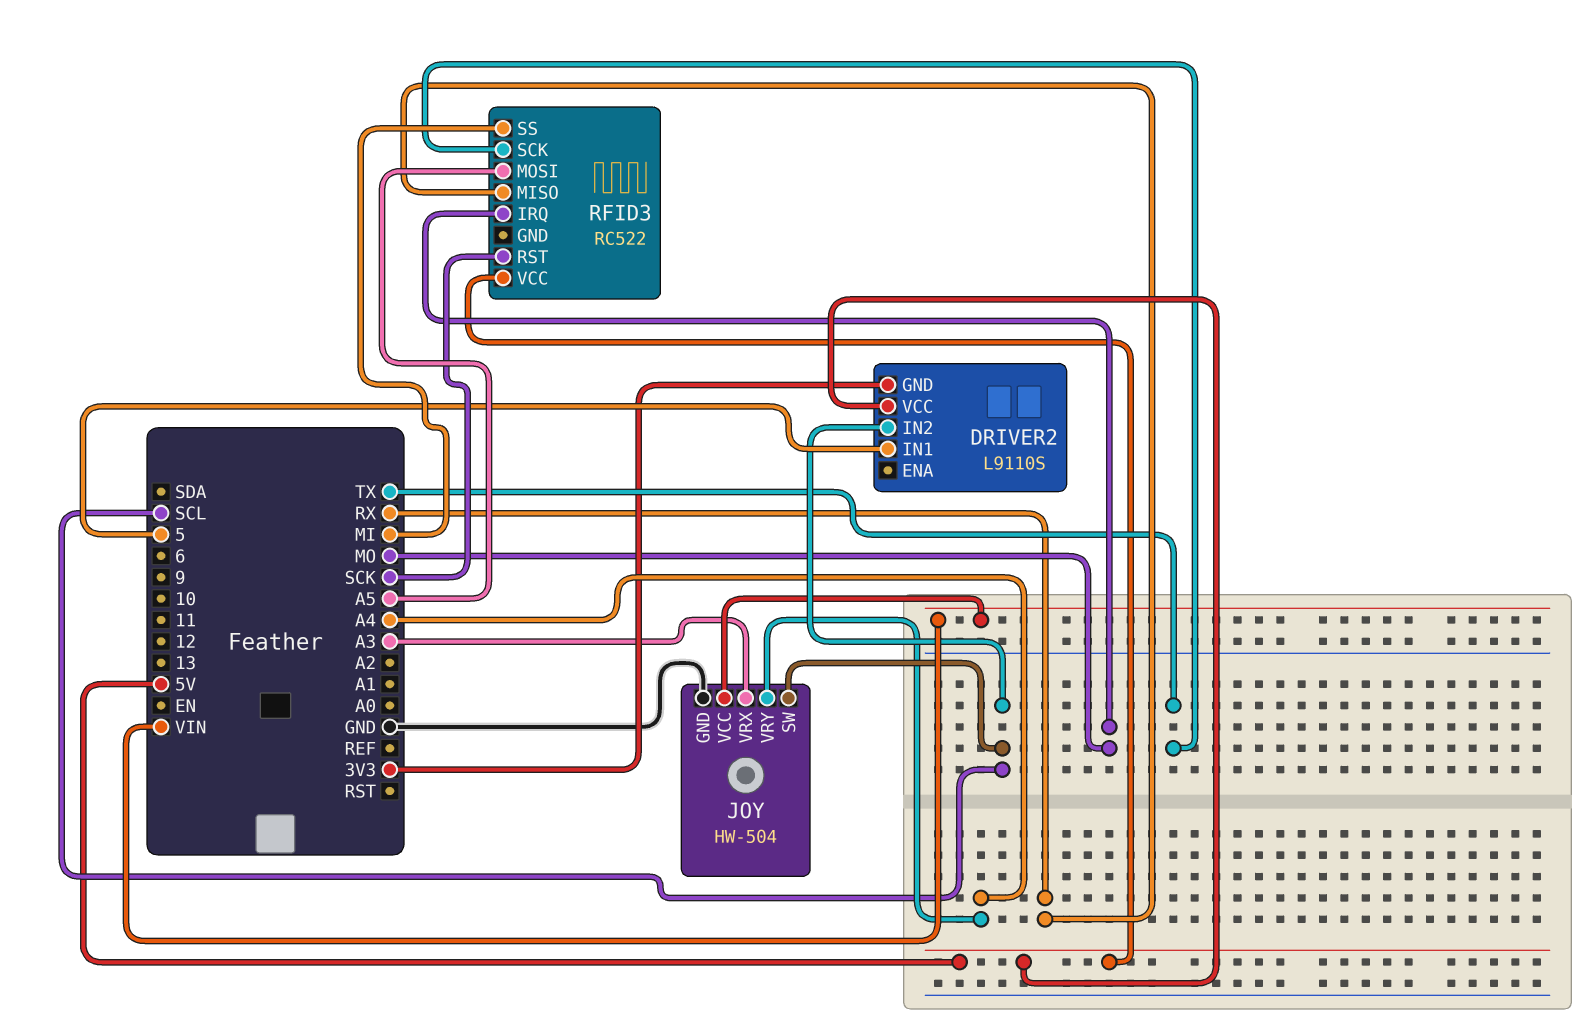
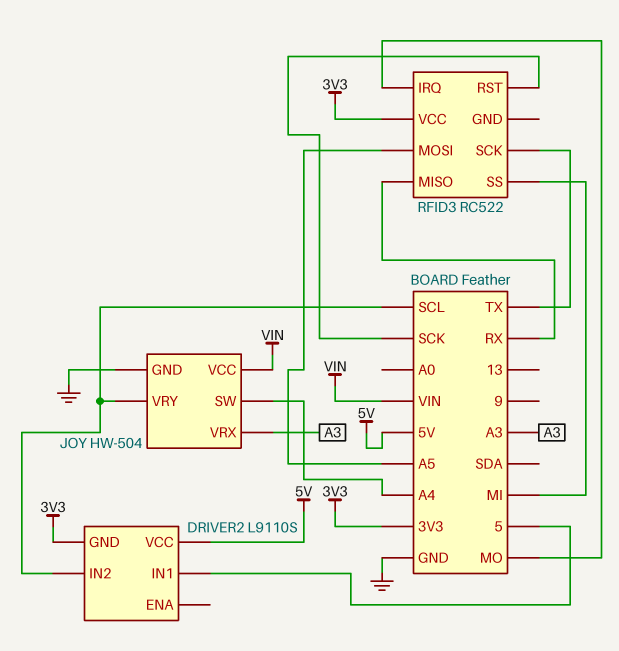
JOY pin SW: SCL -> A4
JOY pin VRY: A4 -> SCL
RFID3 pin VCC: 5V -> 3V3

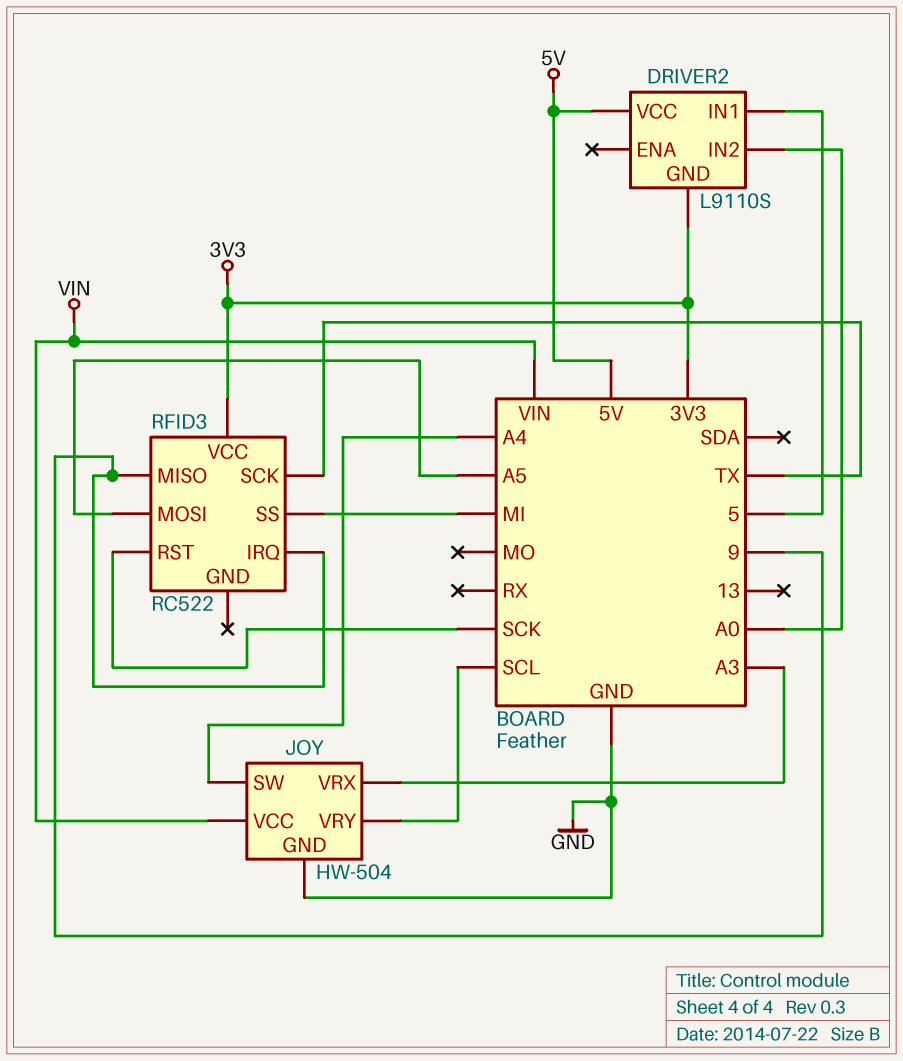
DRIVER2 pin IN2: SCL -> A0
RFID3 pin IRQ: MO -> 9
RFID3 pin MISO: RX -> 9

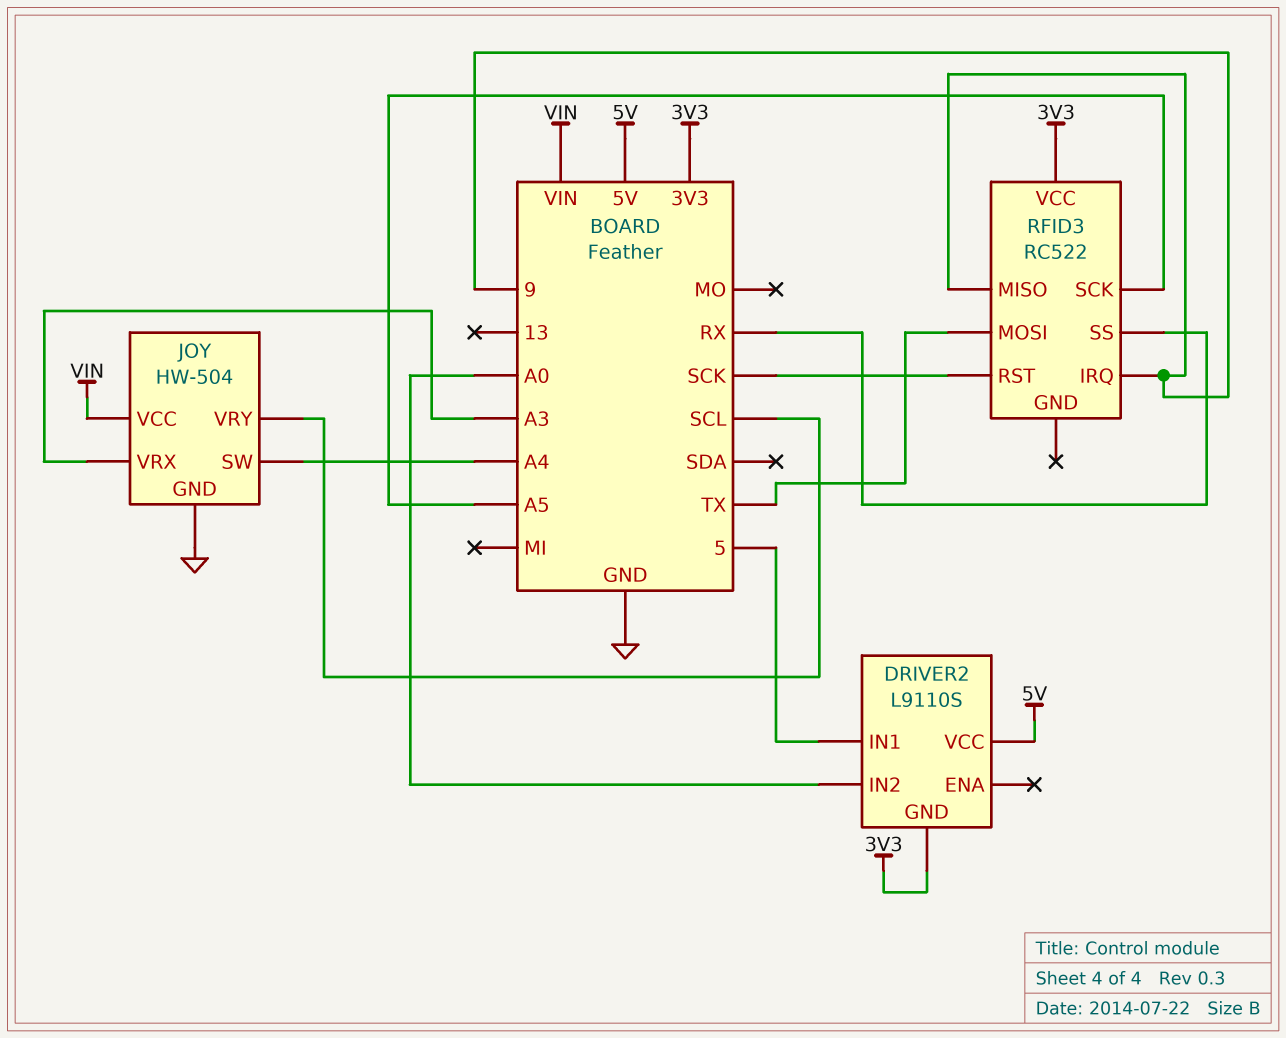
RFID3 pin MOSI: A5 -> TX
RFID3 pin SCK: TX -> A5
RFID3 pin SS: MI -> RX

